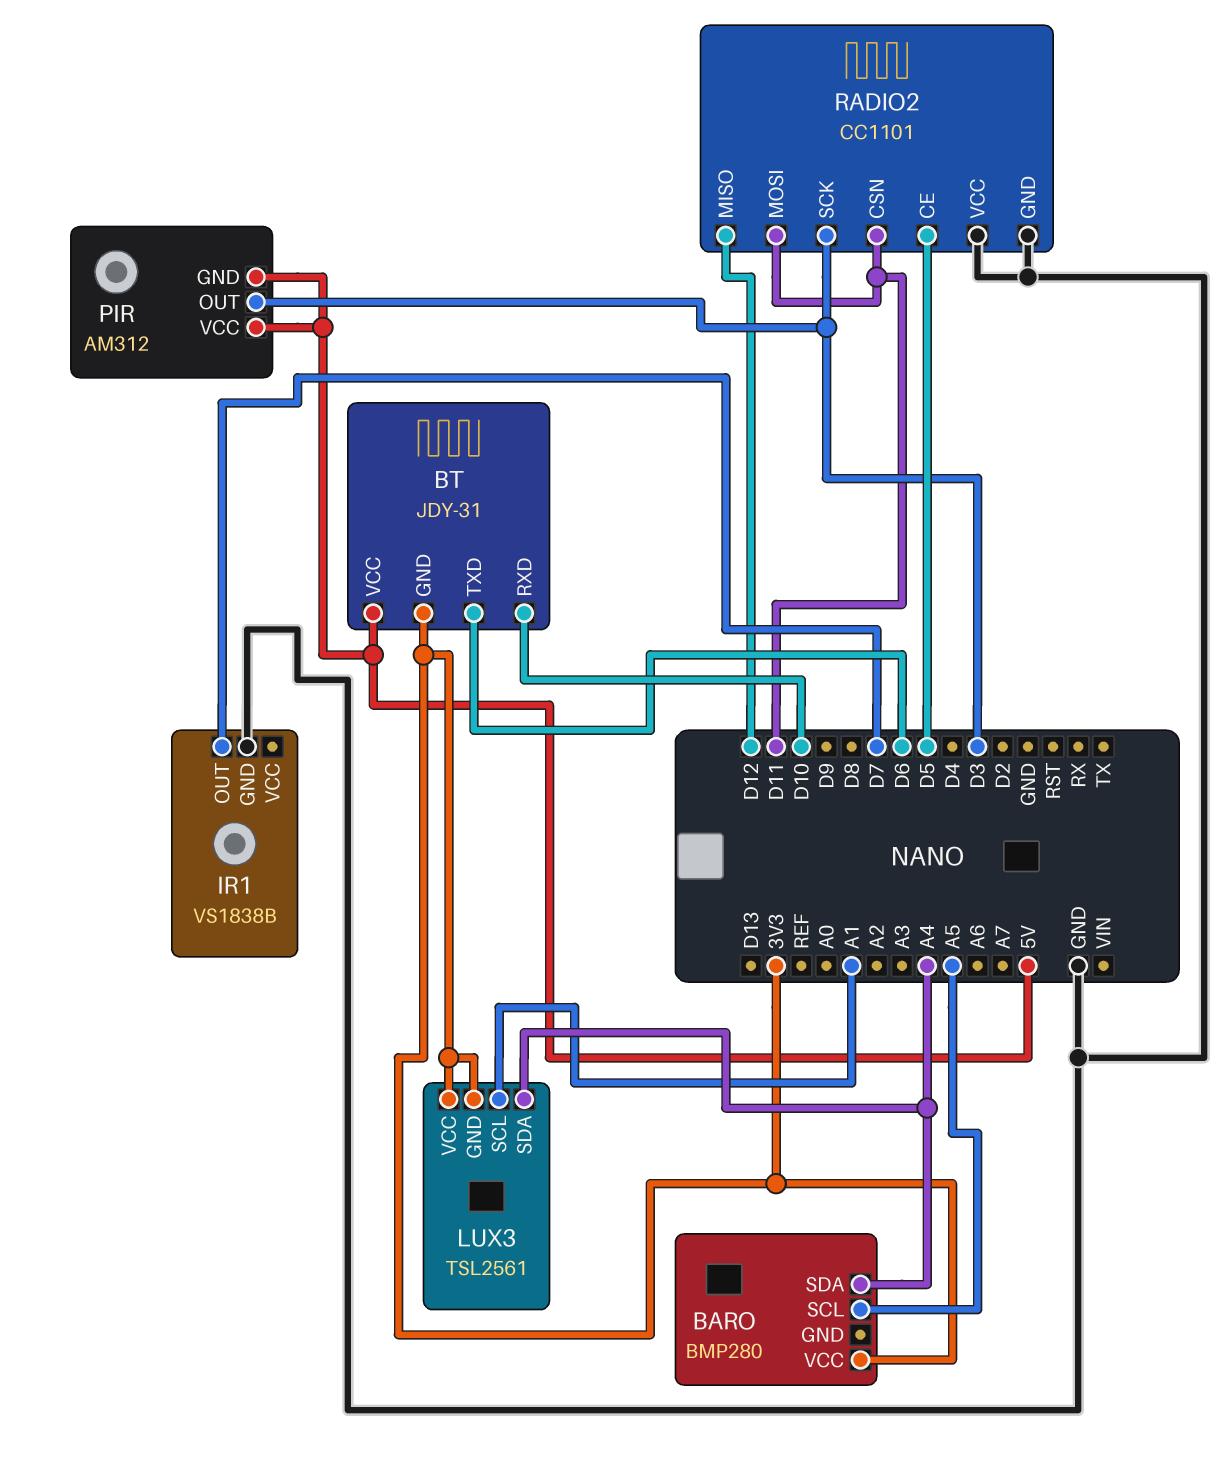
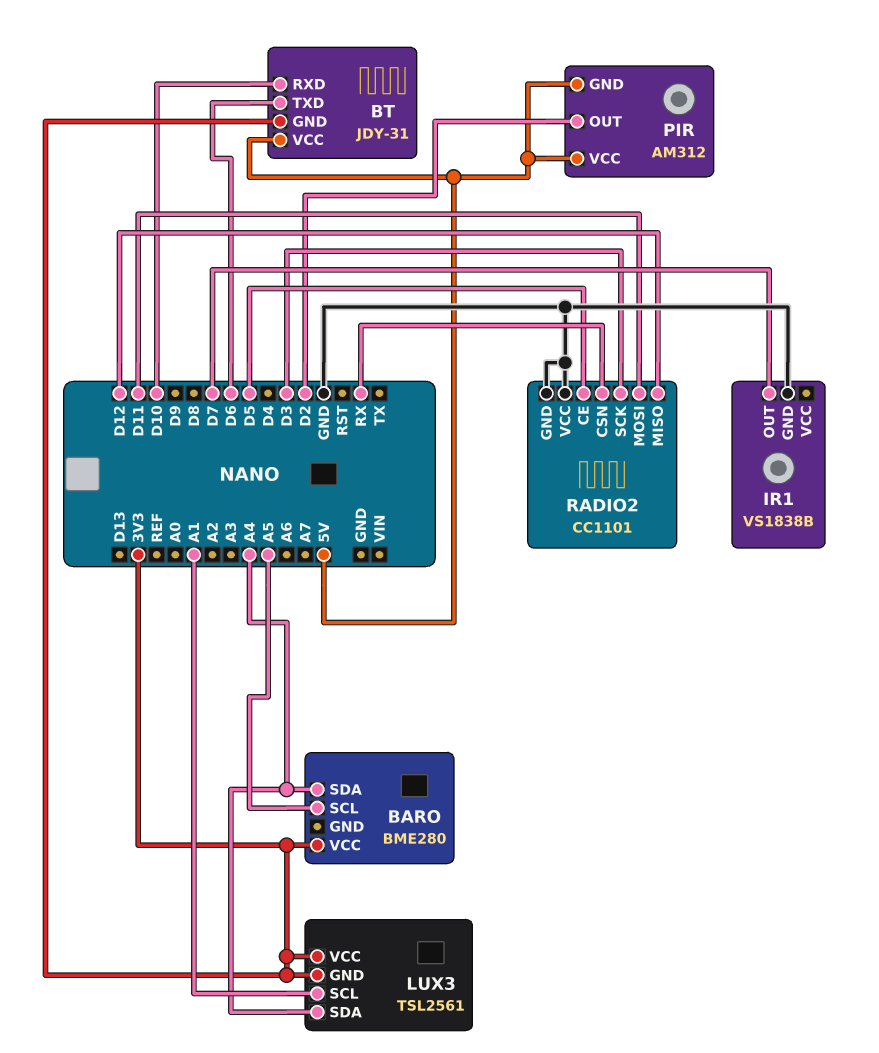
BARO: BMP280 -> BME280
PIR pin OUT: D3 -> D2
RADIO2 pin CSN: D11 -> RX

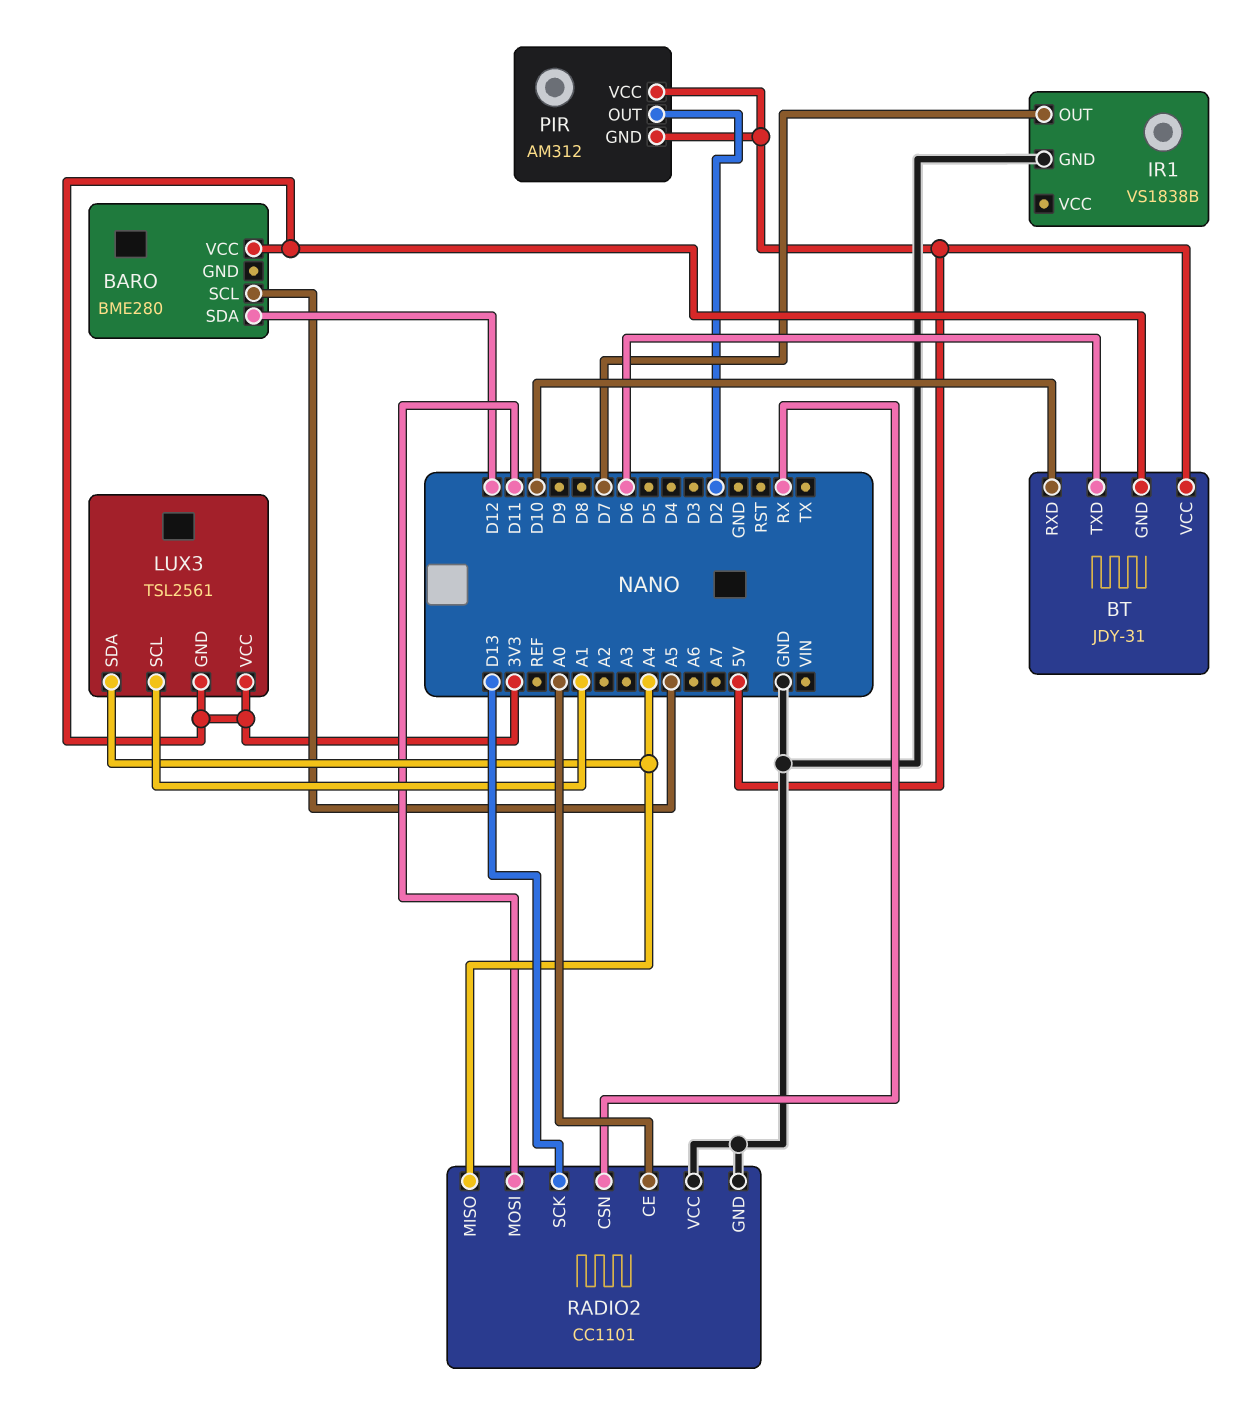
BARO pin SDA: A4 -> D12
RADIO2 pin CE: D5 -> A0
RADIO2 pin MISO: D12 -> A4
RADIO2 pin SCK: D3 -> D13

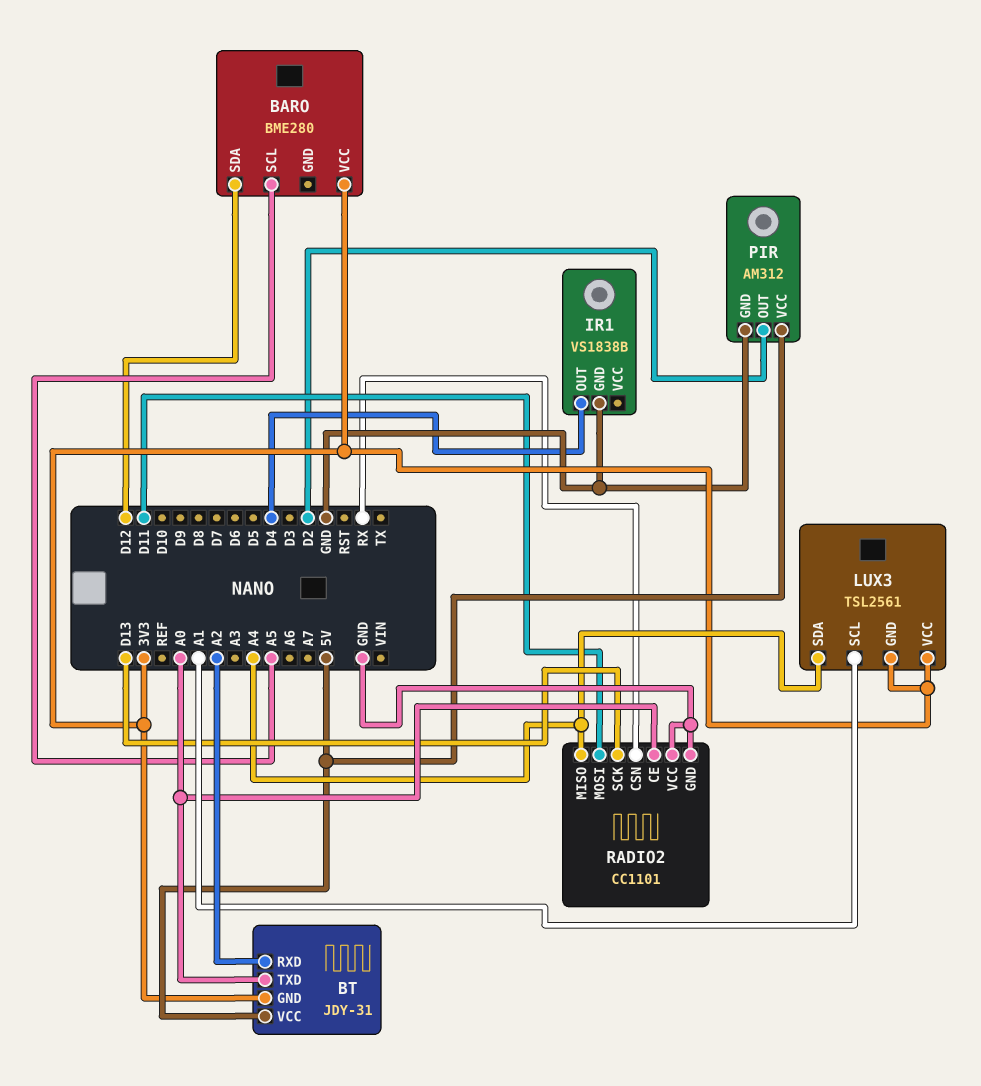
BT pin RXD: D10 -> A2
BT pin TXD: D6 -> A0
IR1 pin OUT: D7 -> D4
PIR pin GND: 5V -> GND

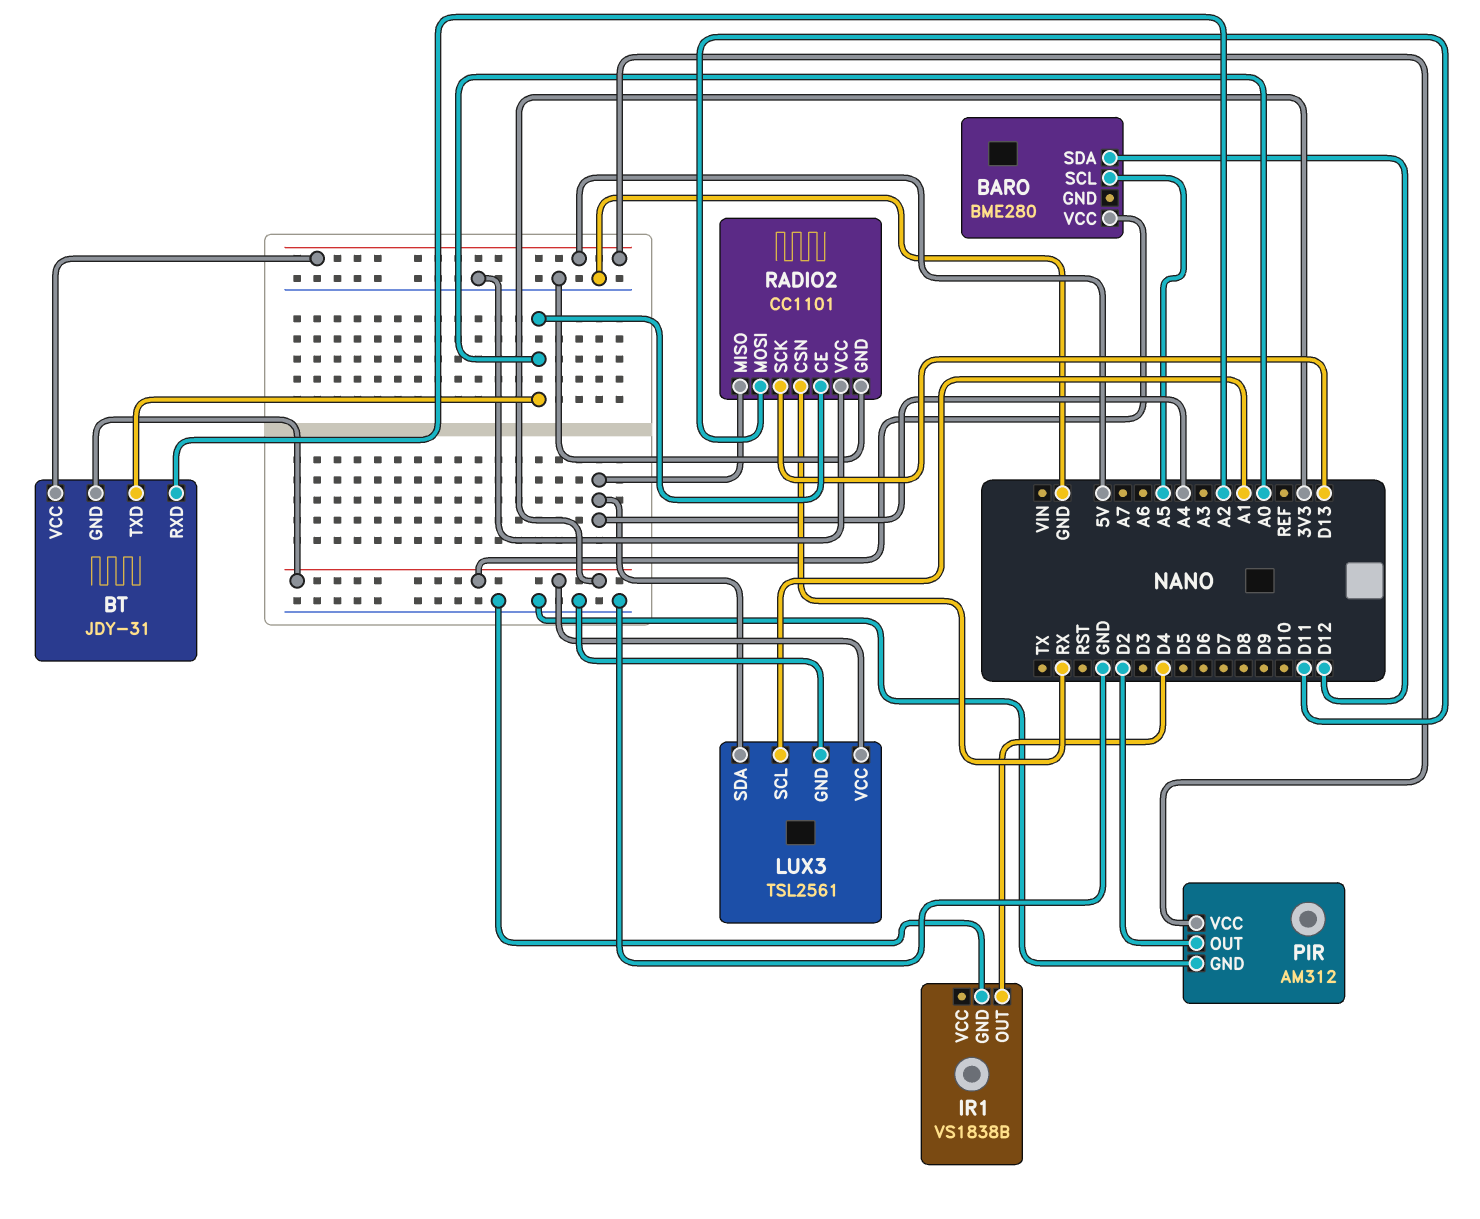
LUX3 pin GND: 3V3 -> GND

